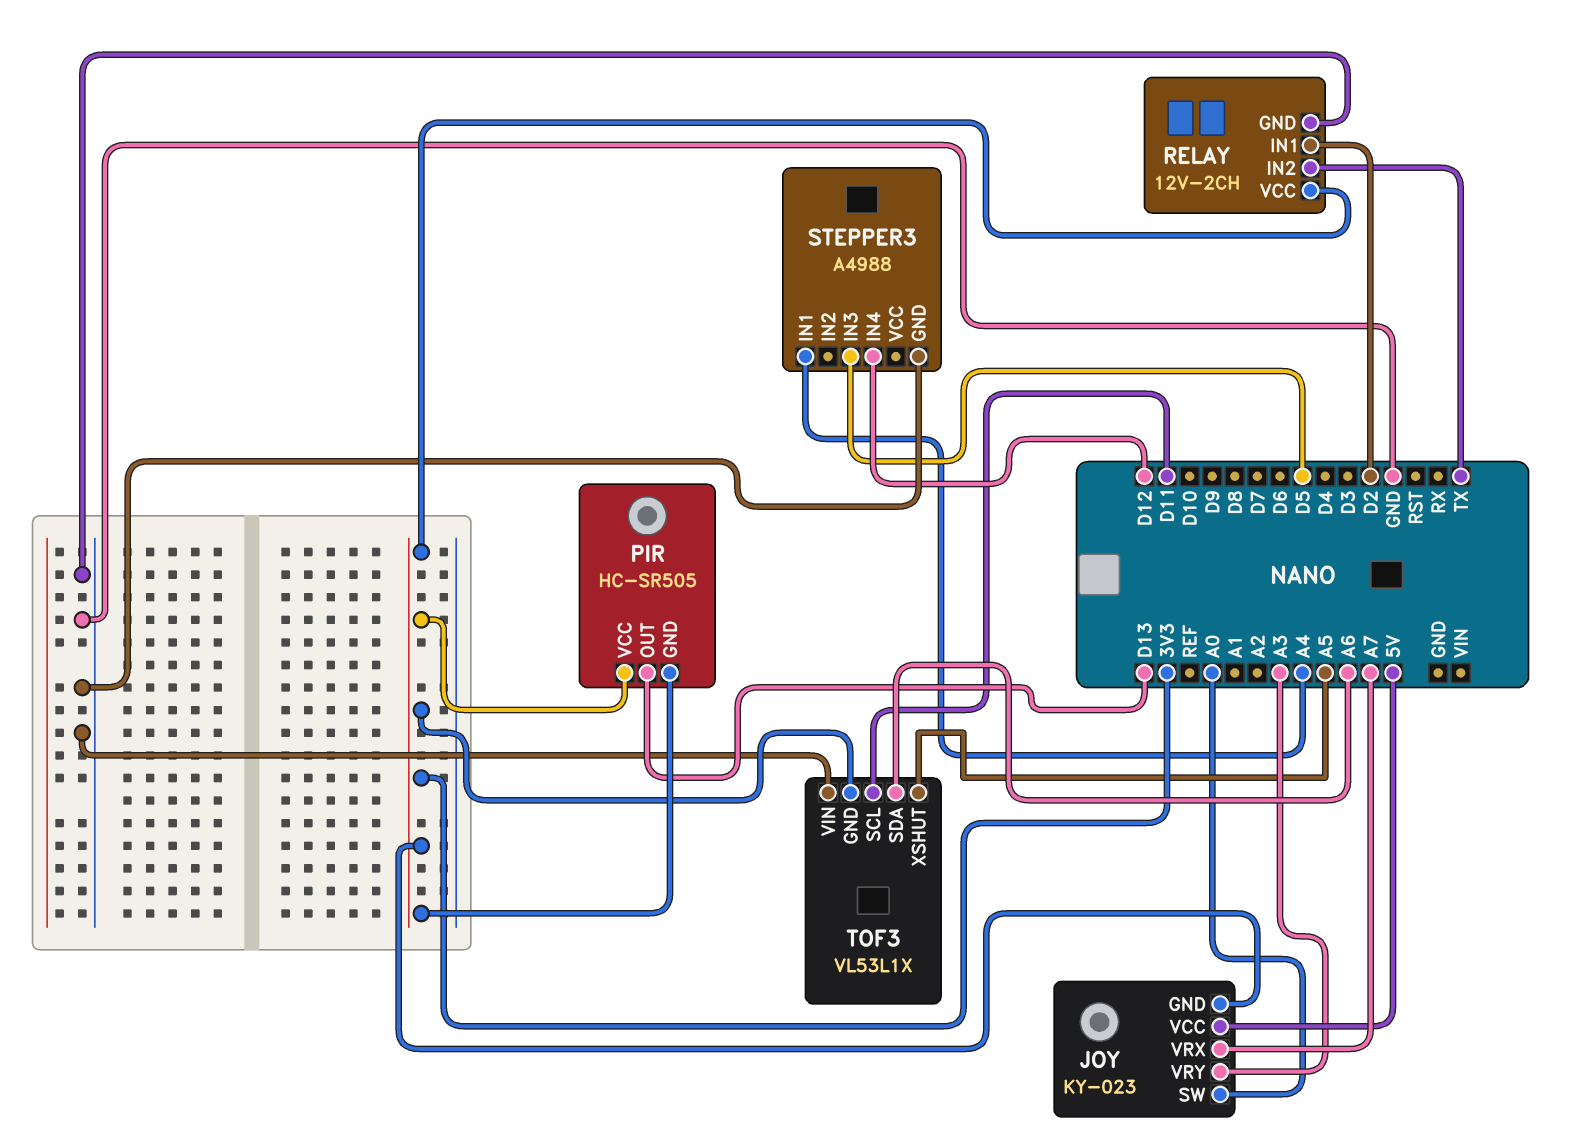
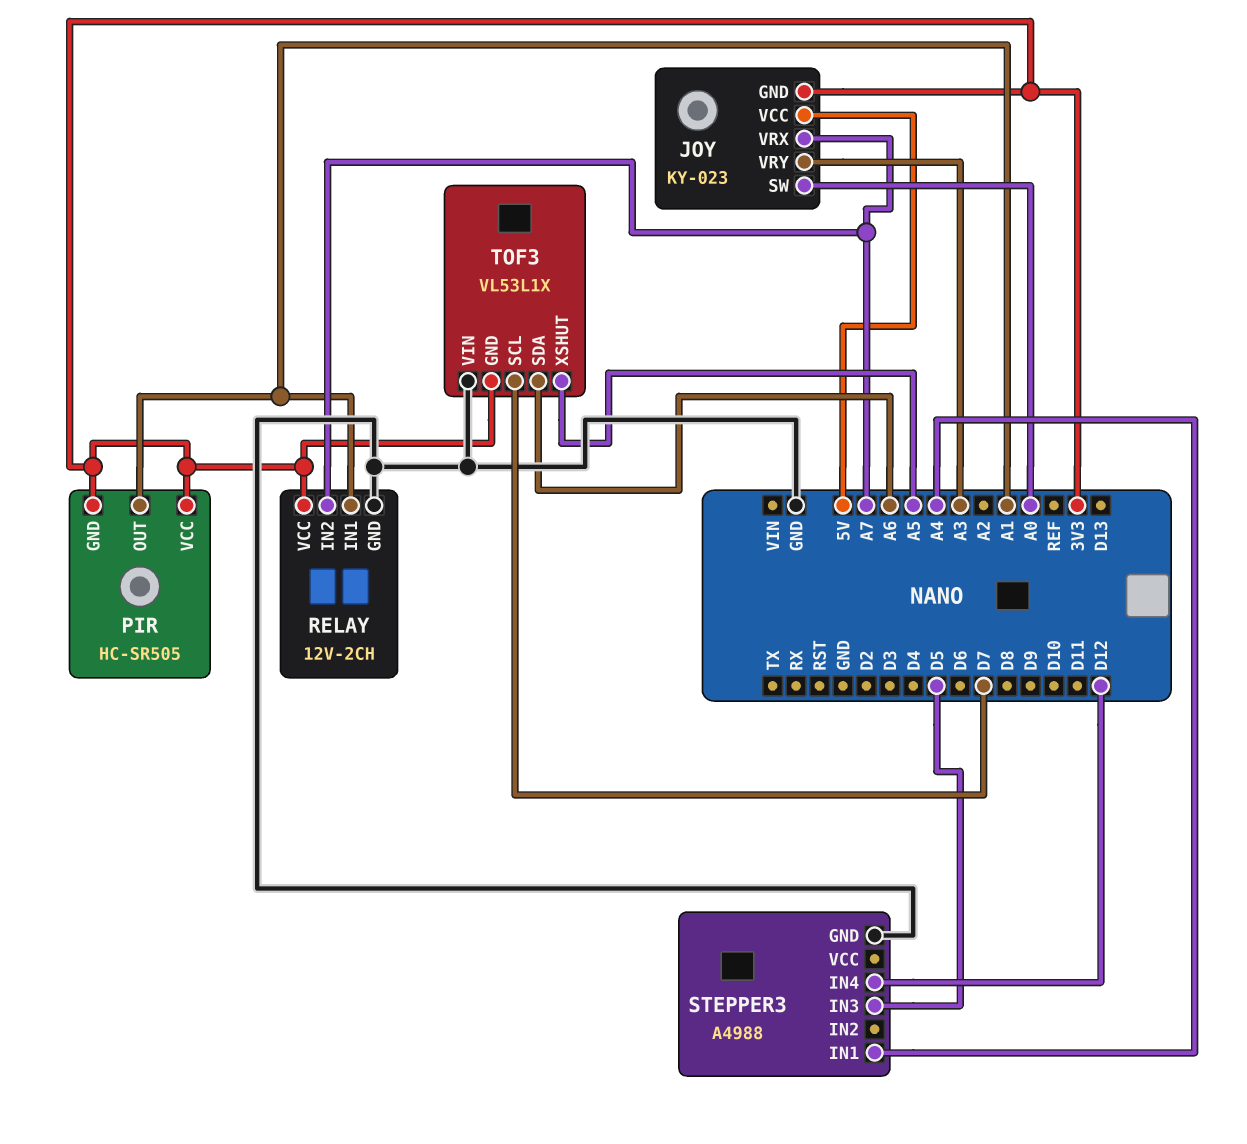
PIR pin OUT: D13 -> A1
RELAY pin IN1: D2 -> A1
RELAY pin IN2: TX -> A7
TOF3 pin SCL: D11 -> D7

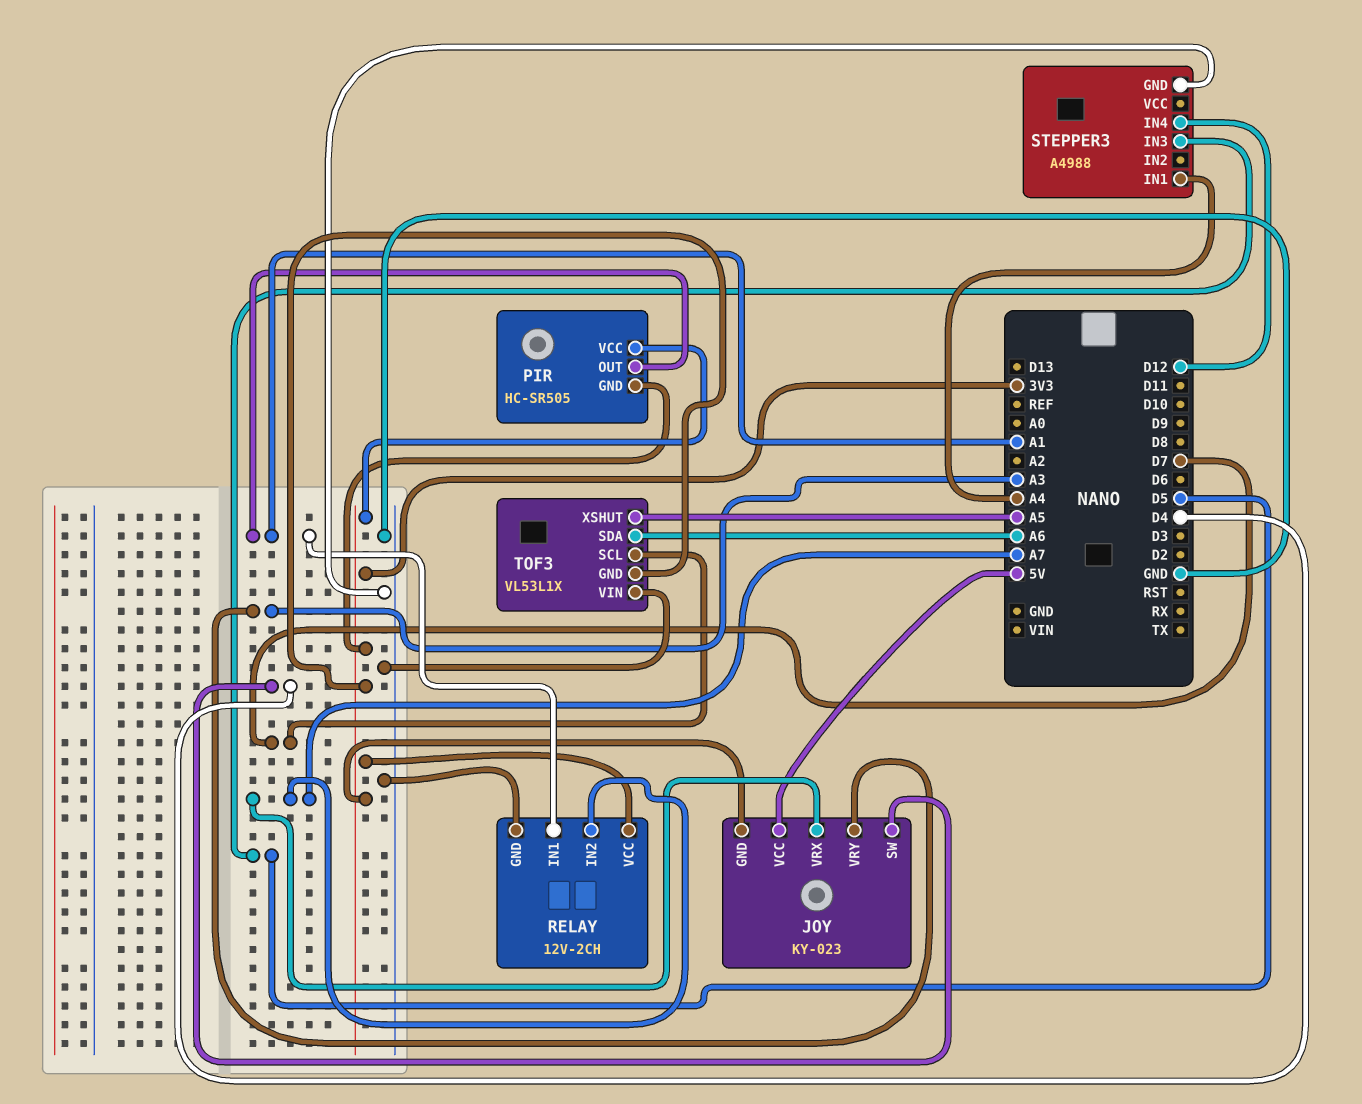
JOY pin SW: A0 -> D4

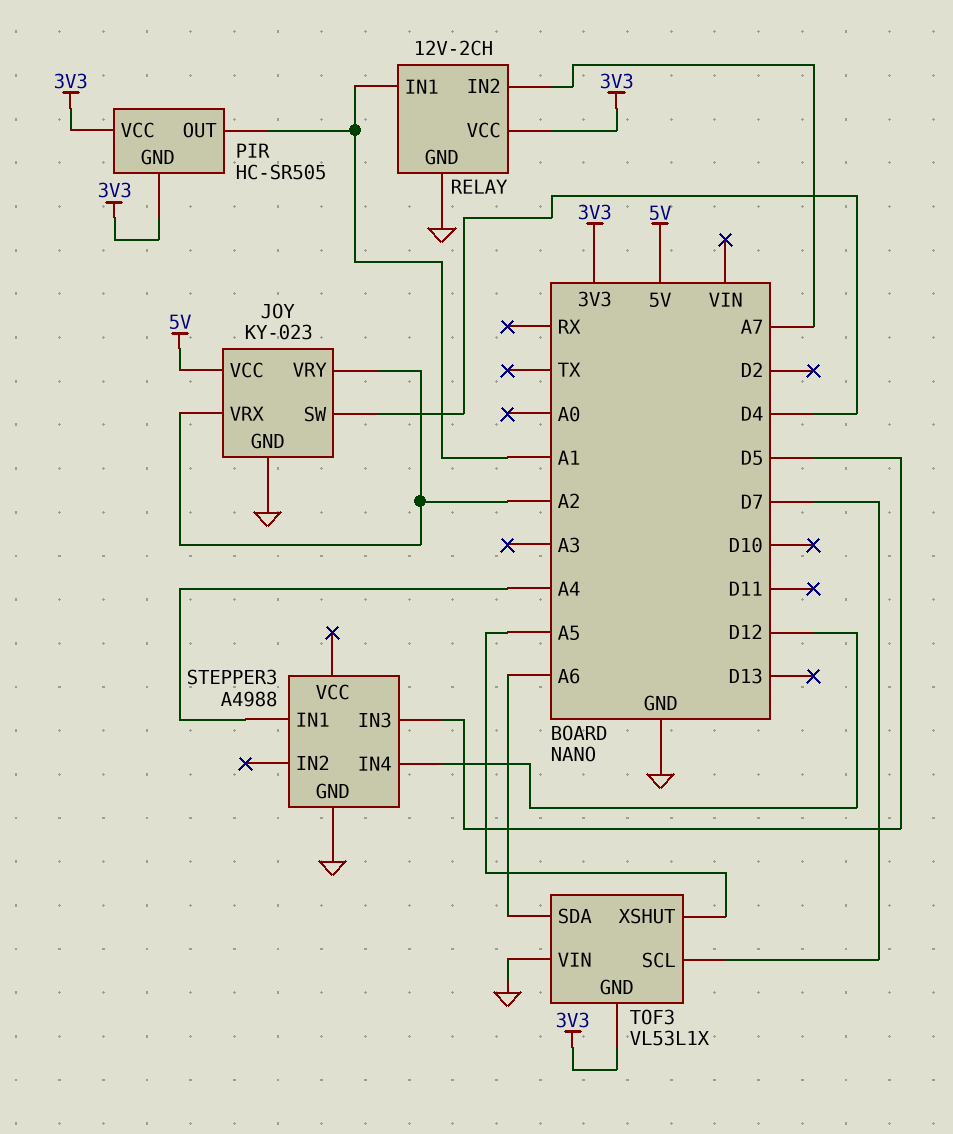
JOY pin GND: 3V3 -> GND
JOY pin VRX: A7 -> A2
JOY pin VRY: A3 -> A2

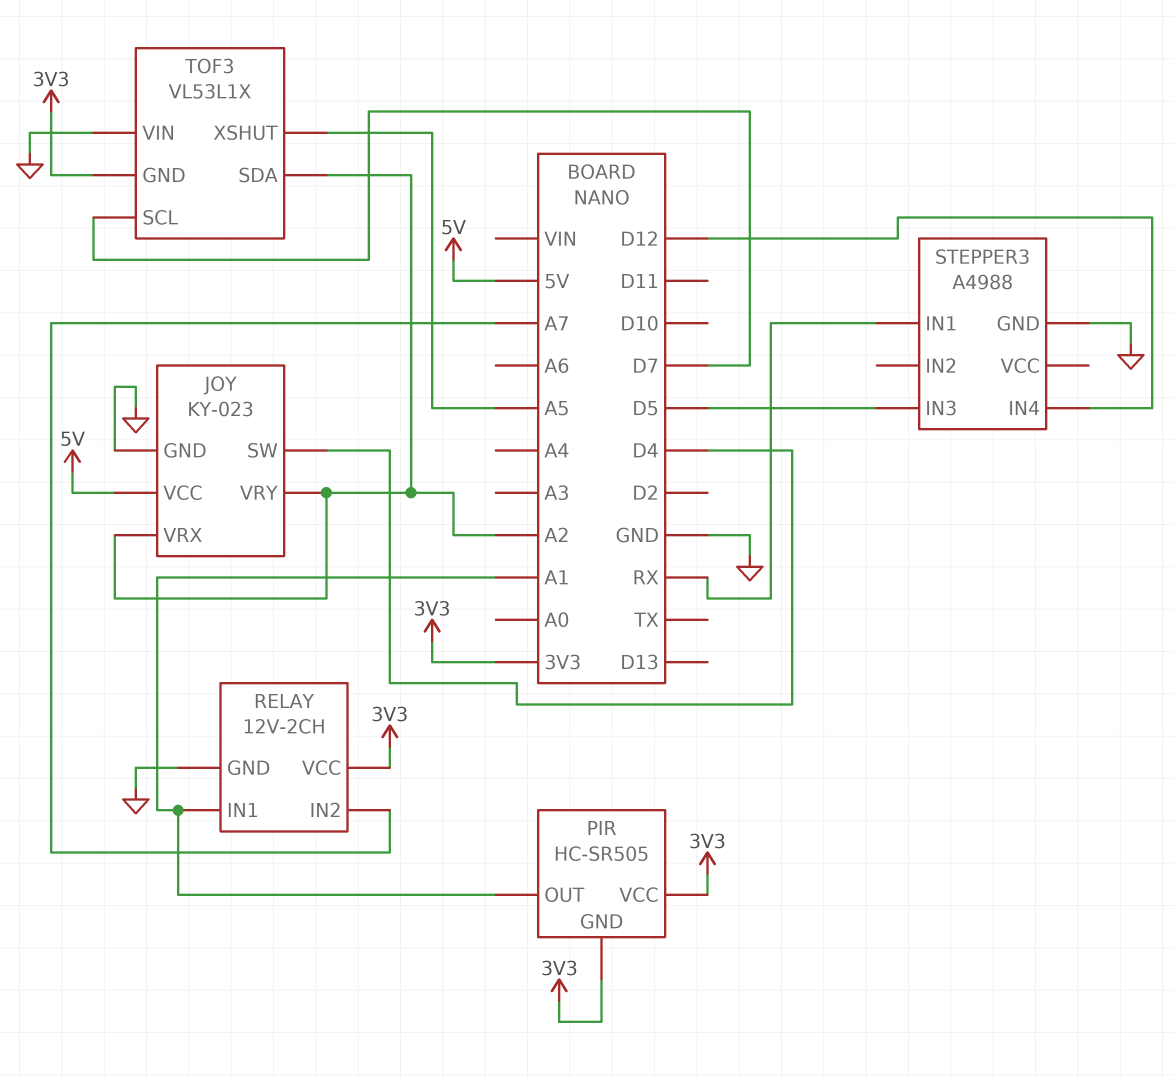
STEPPER3 pin IN1: A4 -> RX
TOF3 pin SDA: A6 -> A2

